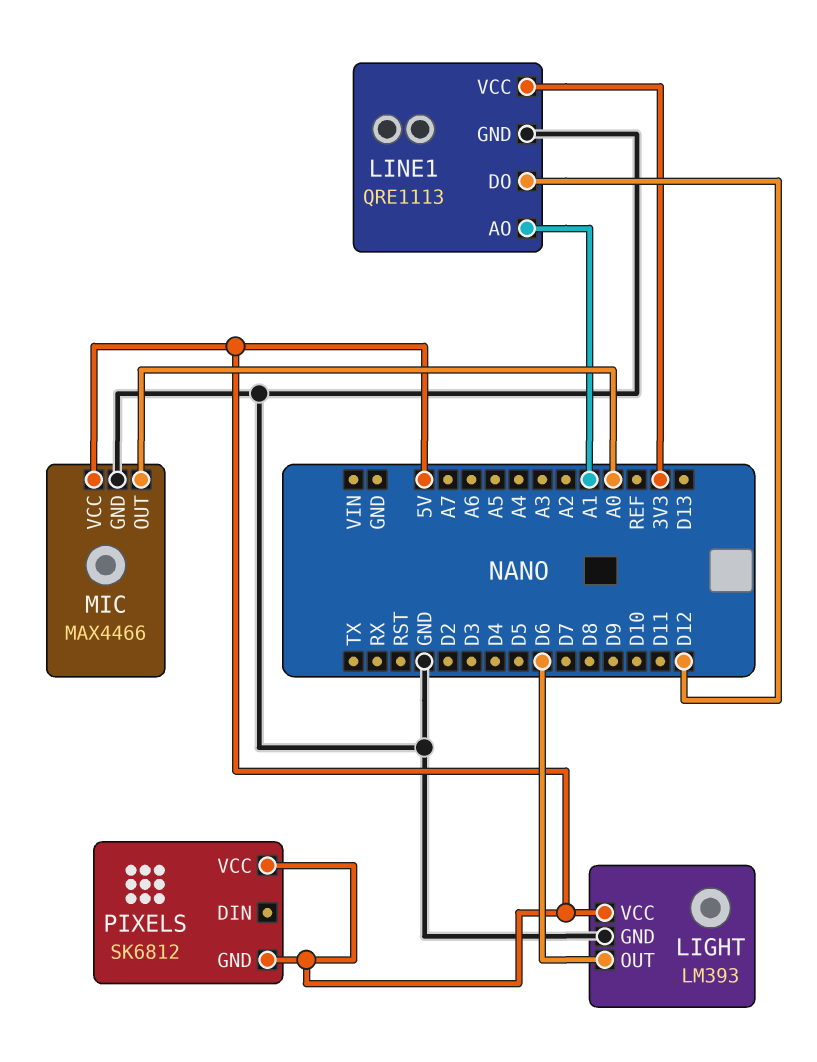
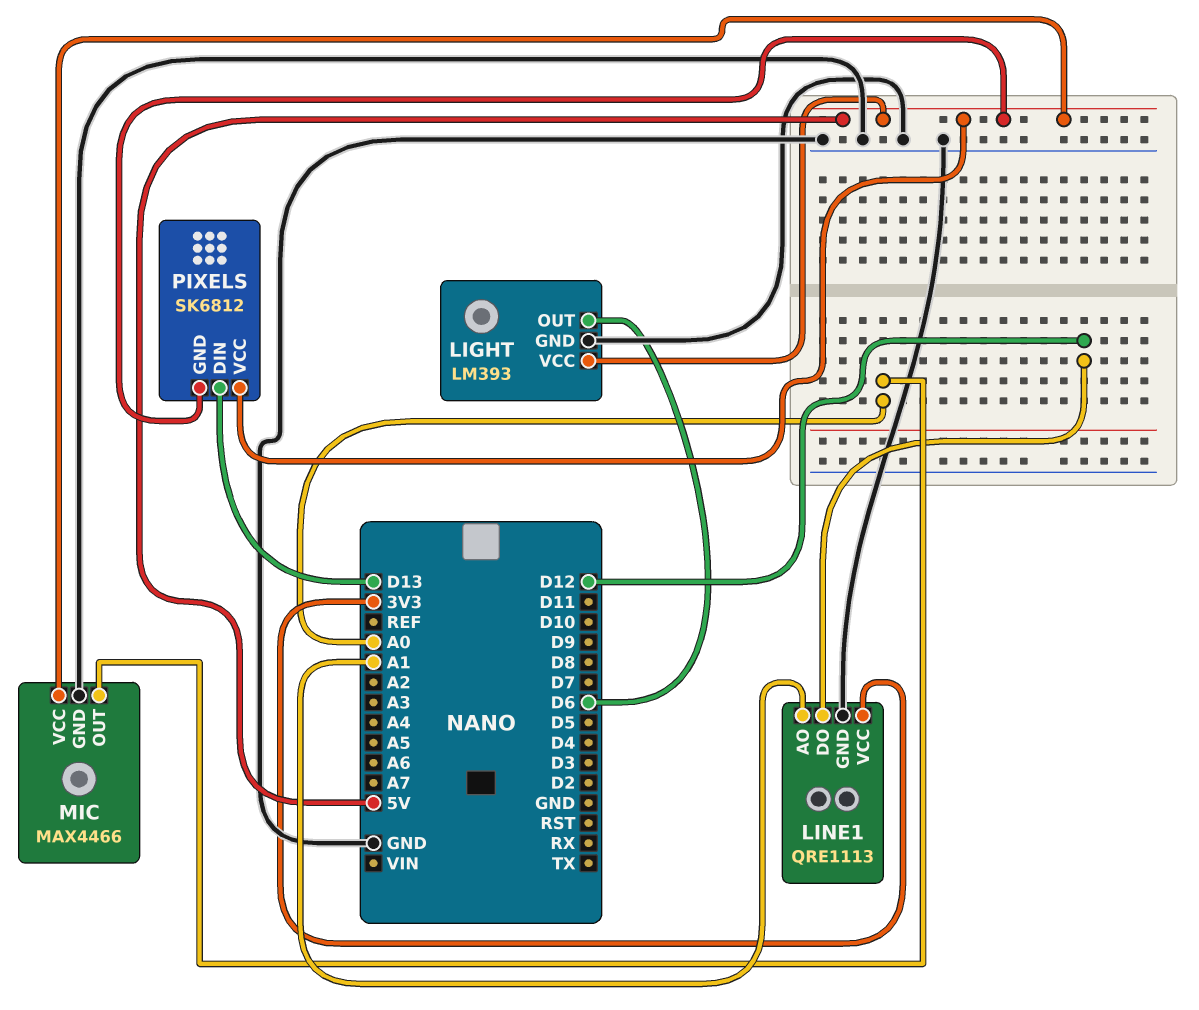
PIXELS pin DIN: none -> D13

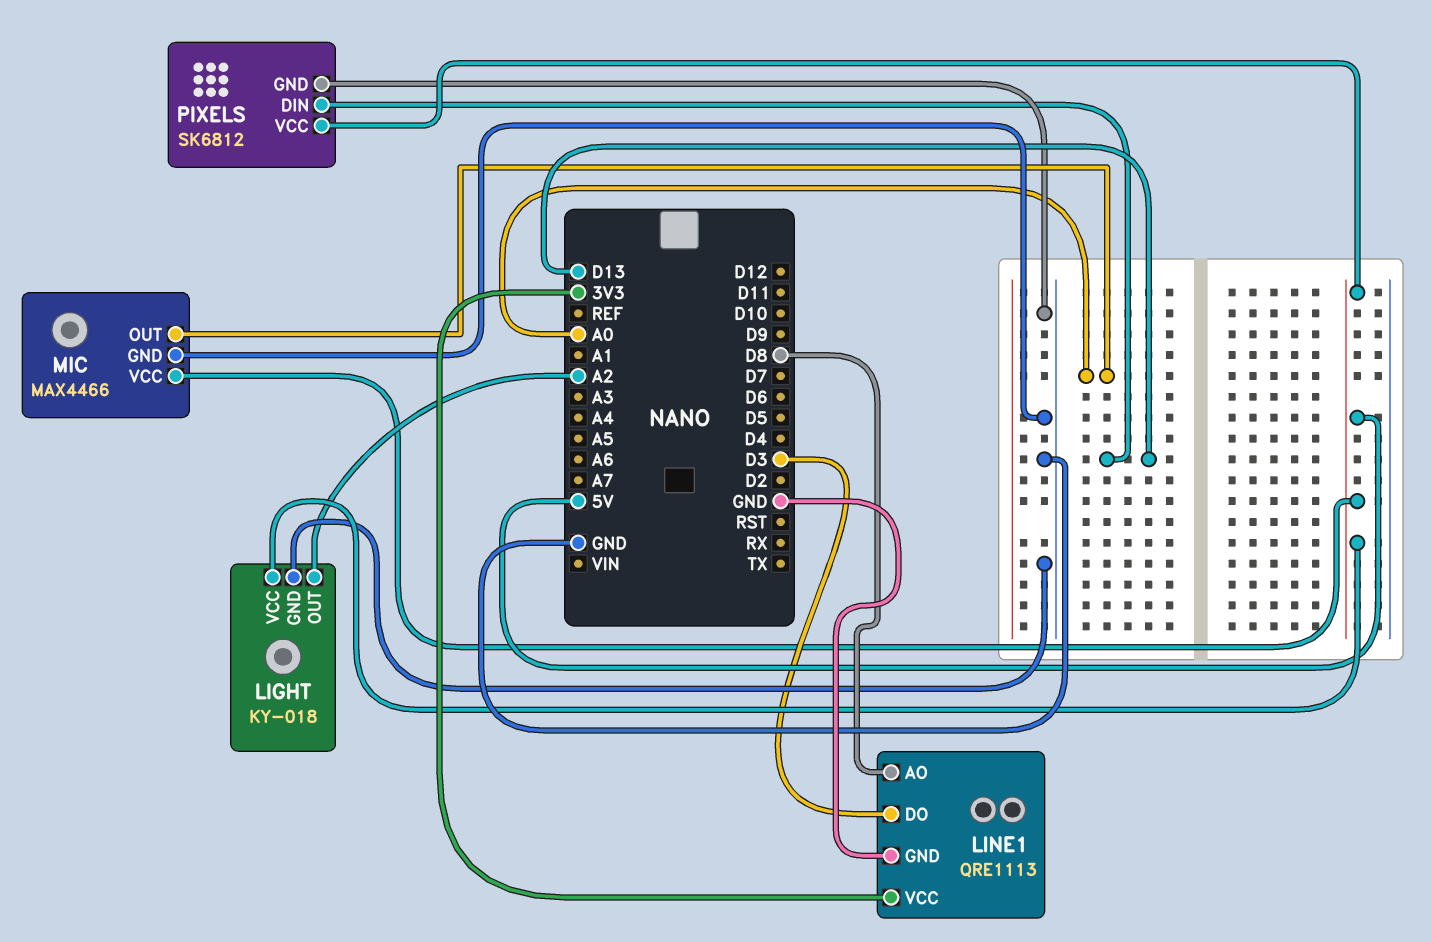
LIGHT: LM393 -> KY-018
LIGHT pin OUT: D6 -> A2
LINE1 pin AO: A1 -> D8
LINE1 pin DO: D12 -> D3
PIXELS pin GND: 5V -> GND

